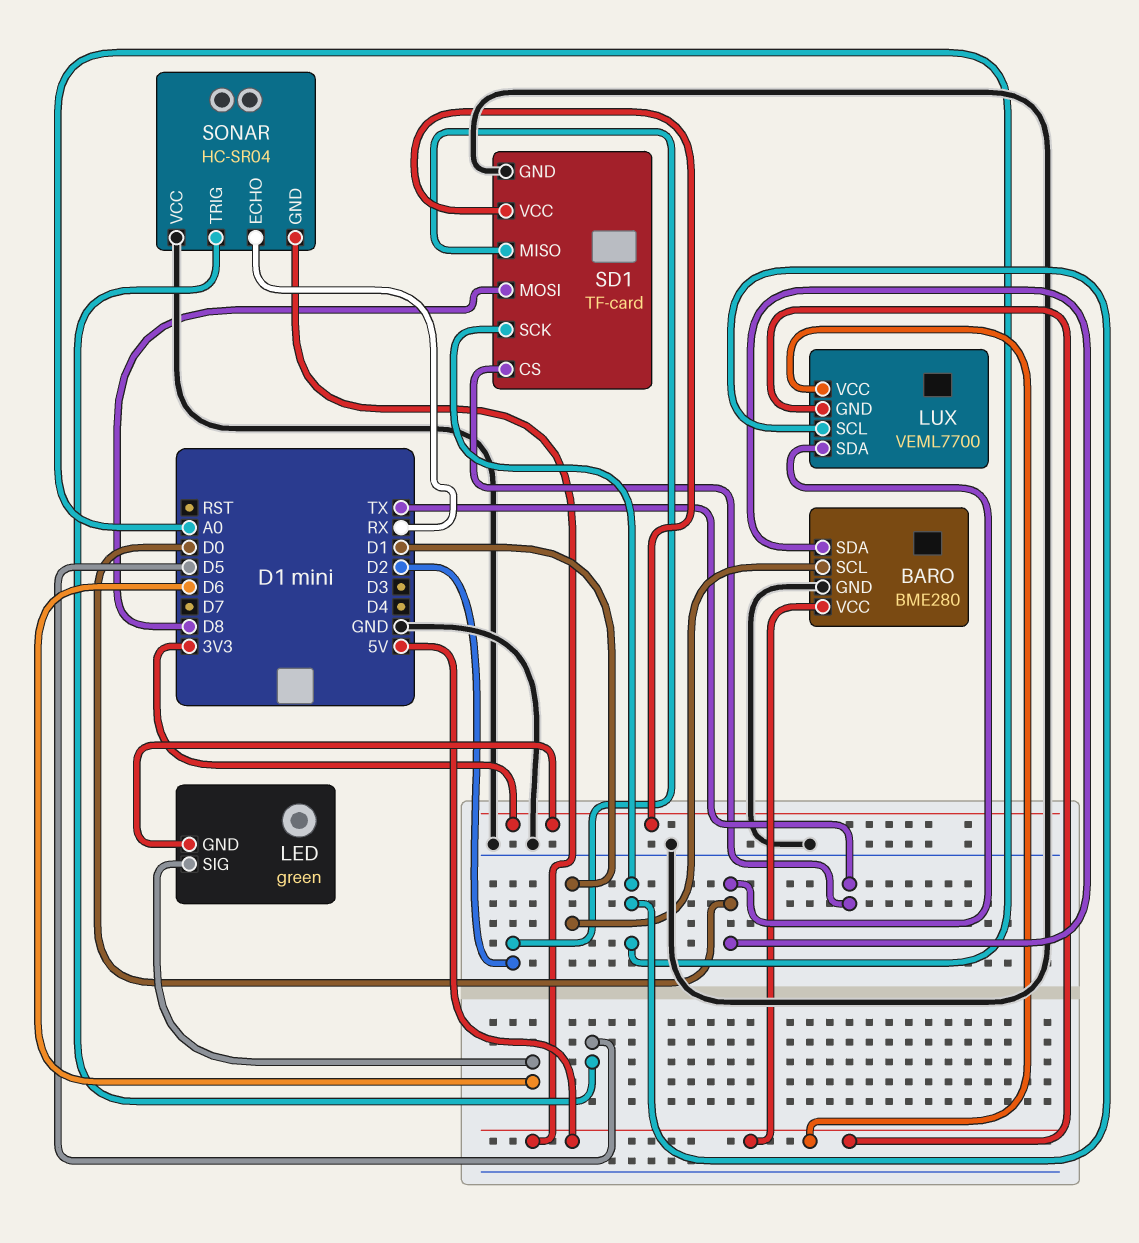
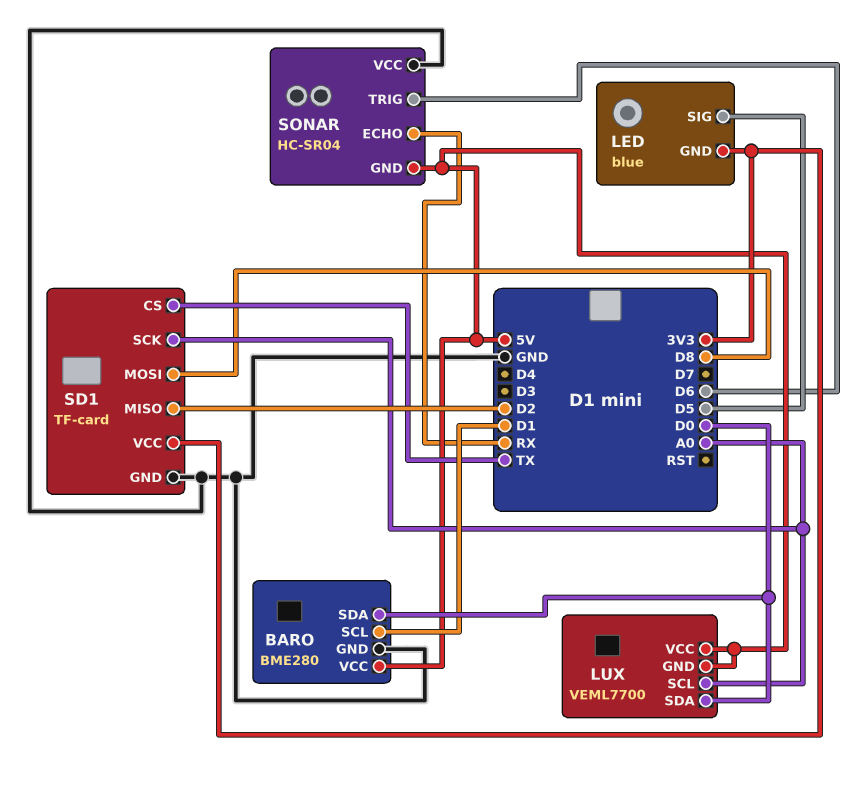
LED: green -> blue
LED pin SIG: D6 -> D5
SONAR pin TRIG: D5 -> D6

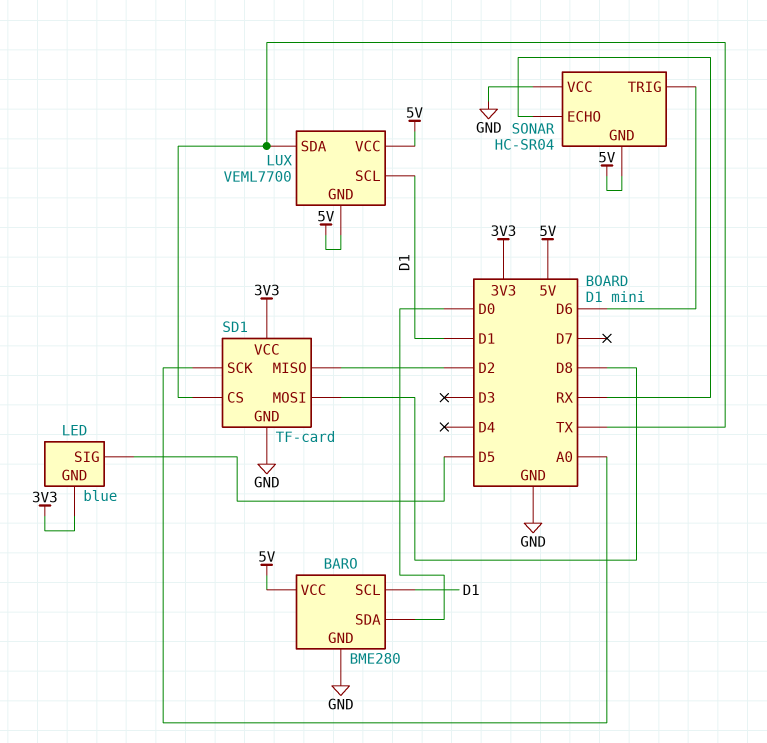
LUX pin SCL: A0 -> D1
LUX pin SDA: D0 -> TX

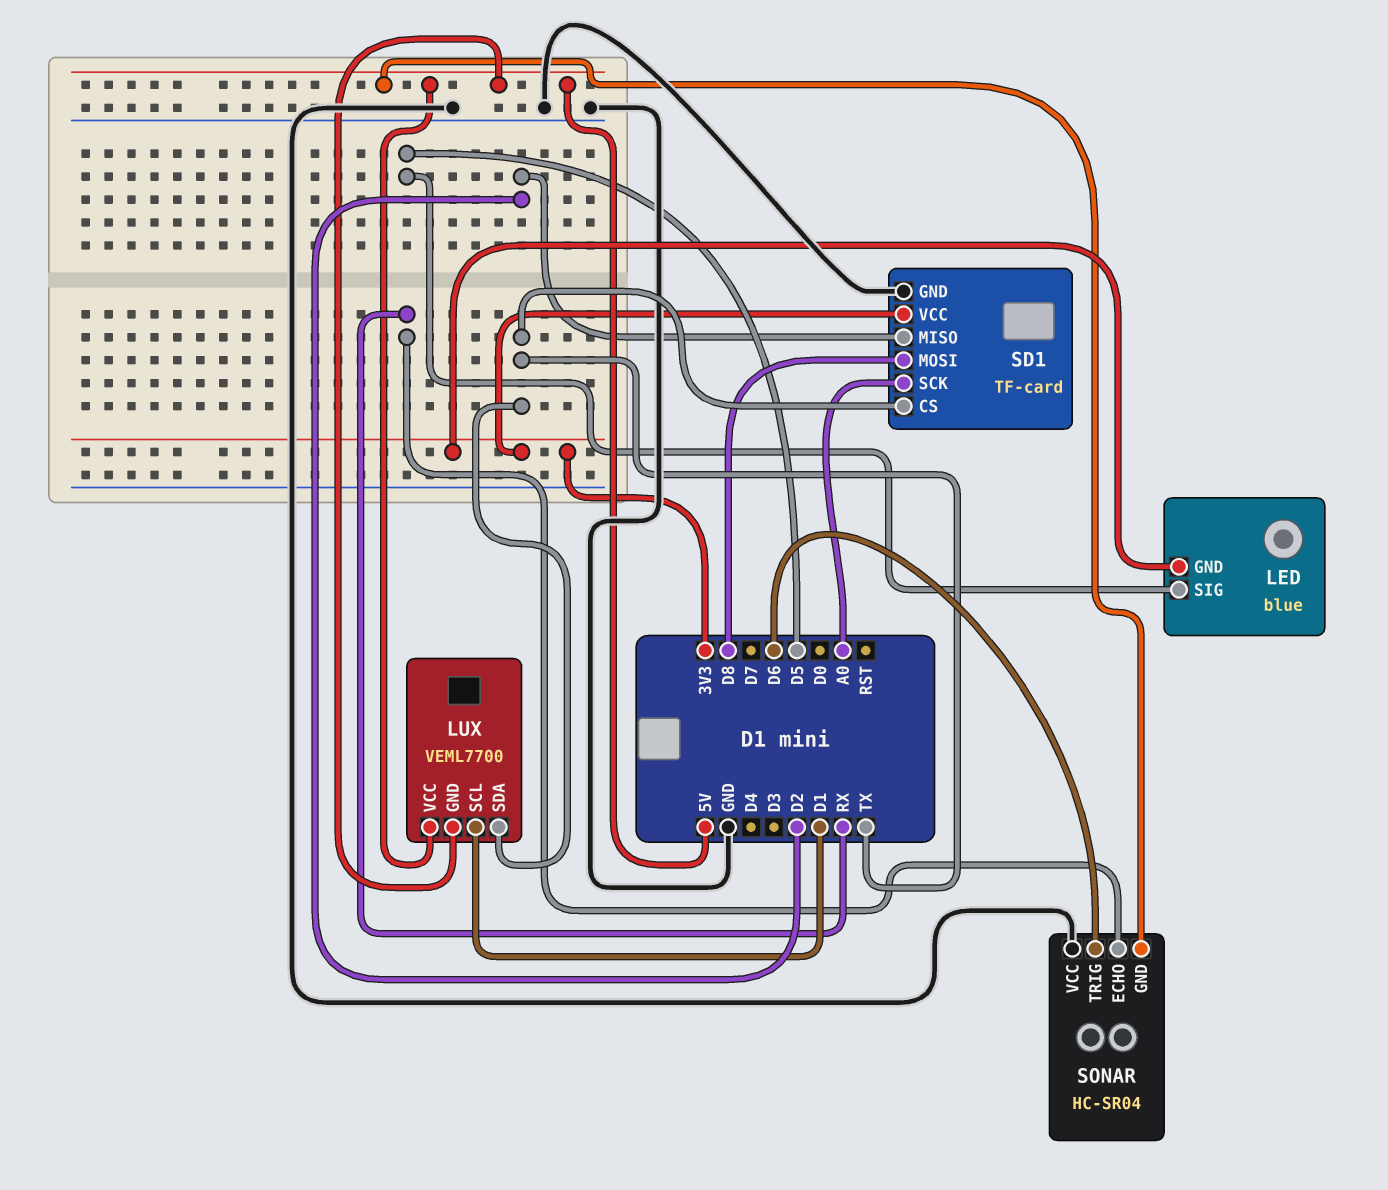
BARO: BME280 -> none
BARO pin GND: GND -> none
BARO pin SCL: D1 -> none
BARO pin SDA: D0 -> none
BARO pin VCC: 5V -> none

